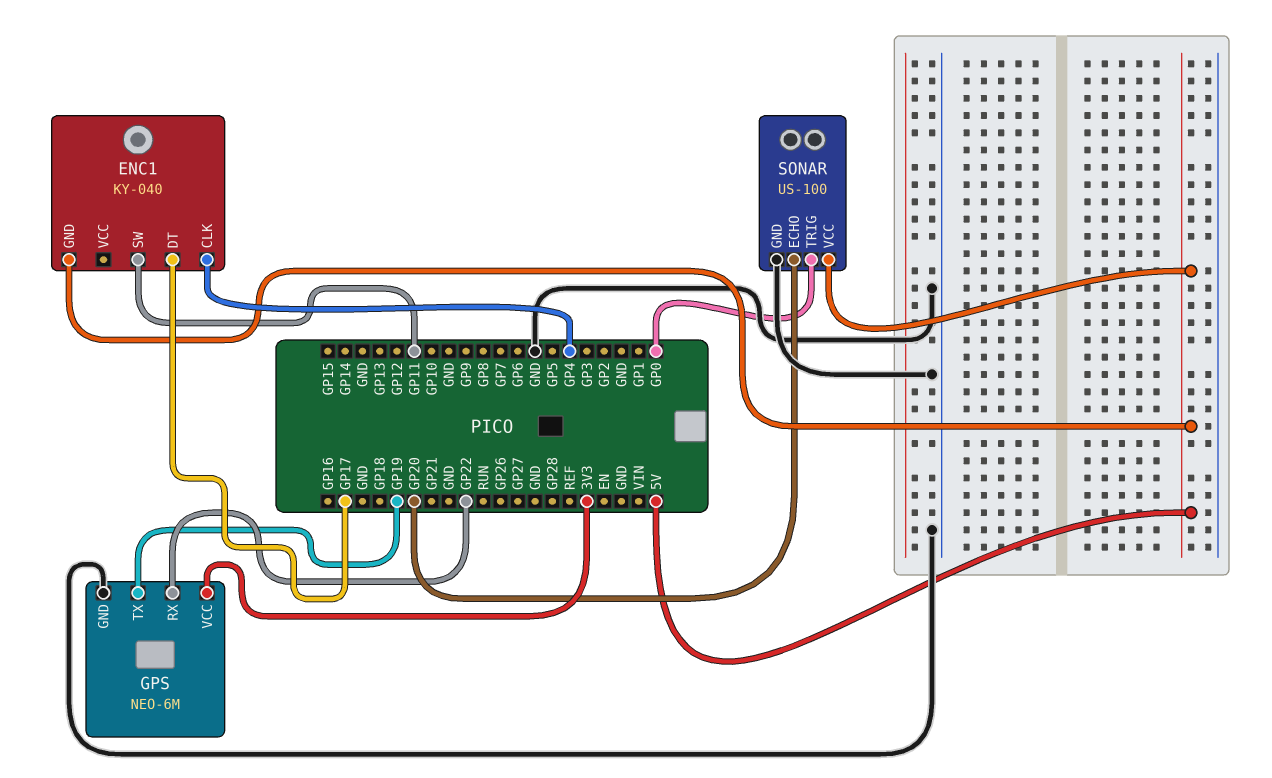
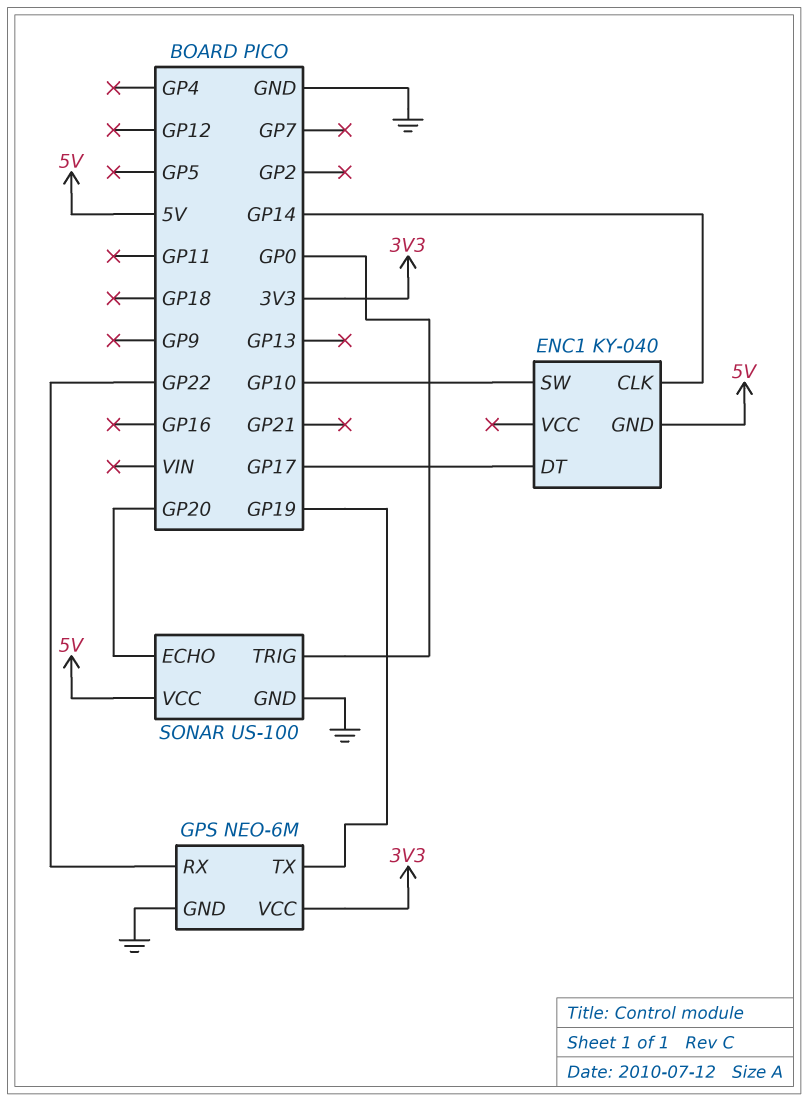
ENC1 pin CLK: GP4 -> GP14
ENC1 pin SW: GP11 -> GP10

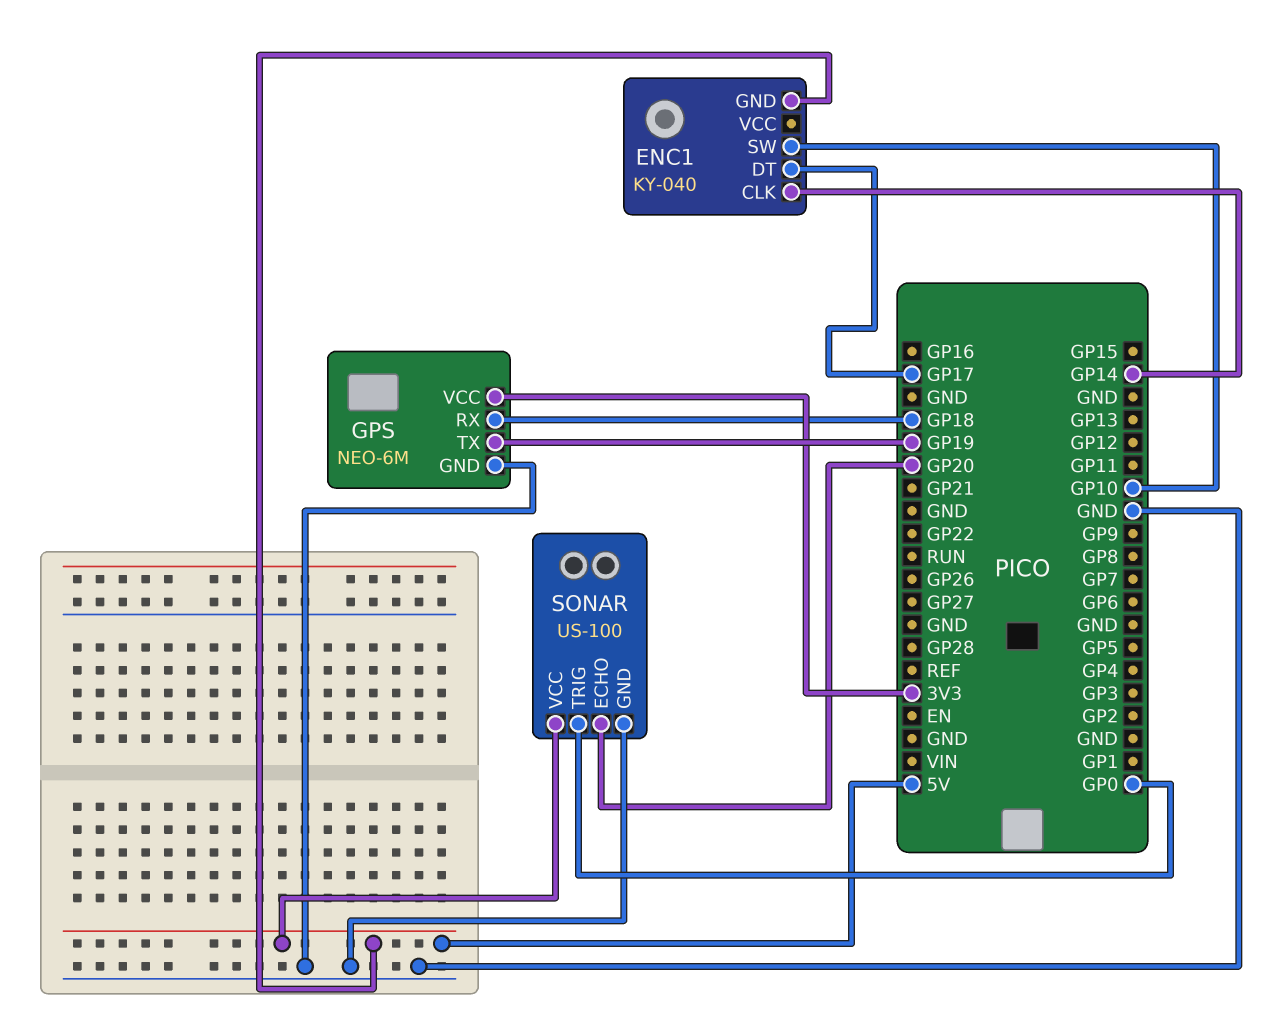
GPS pin RX: GP22 -> GP18

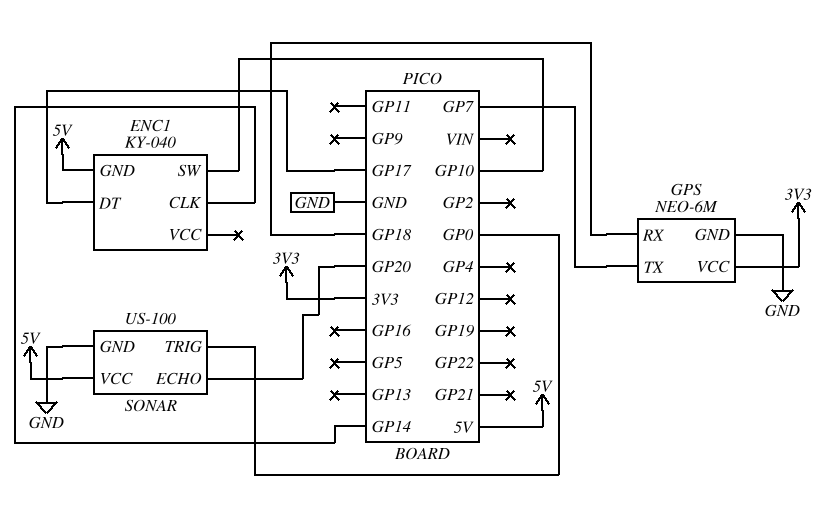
GPS pin TX: GP19 -> GP7

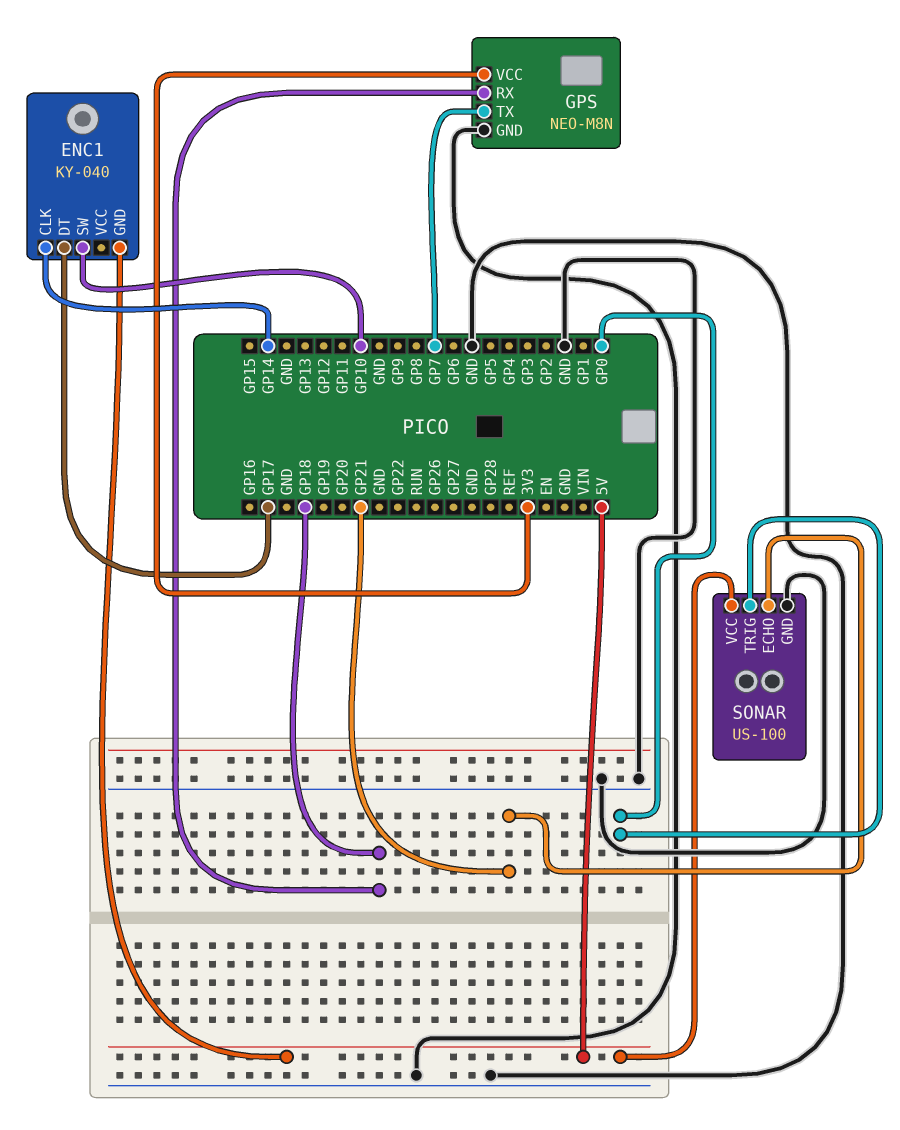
GPS: NEO-6M -> NEO-M8N
SONAR pin ECHO: GP20 -> GP21

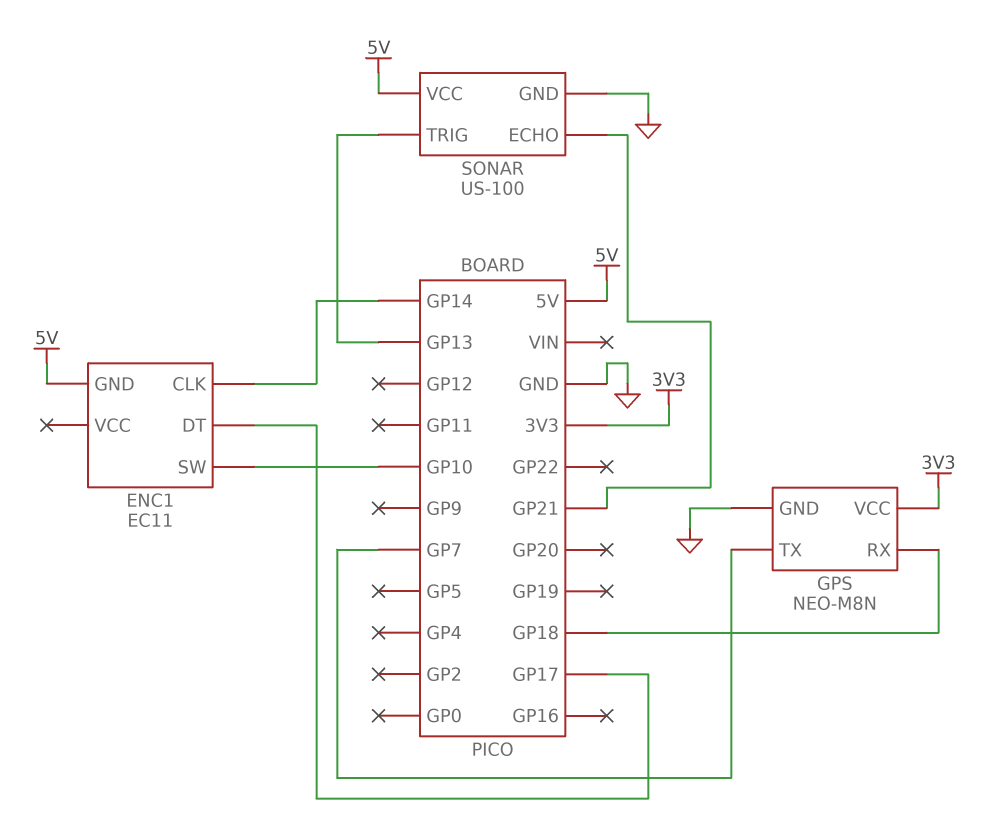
ENC1: KY-040 -> EC11
SONAR pin TRIG: GP0 -> GP13

